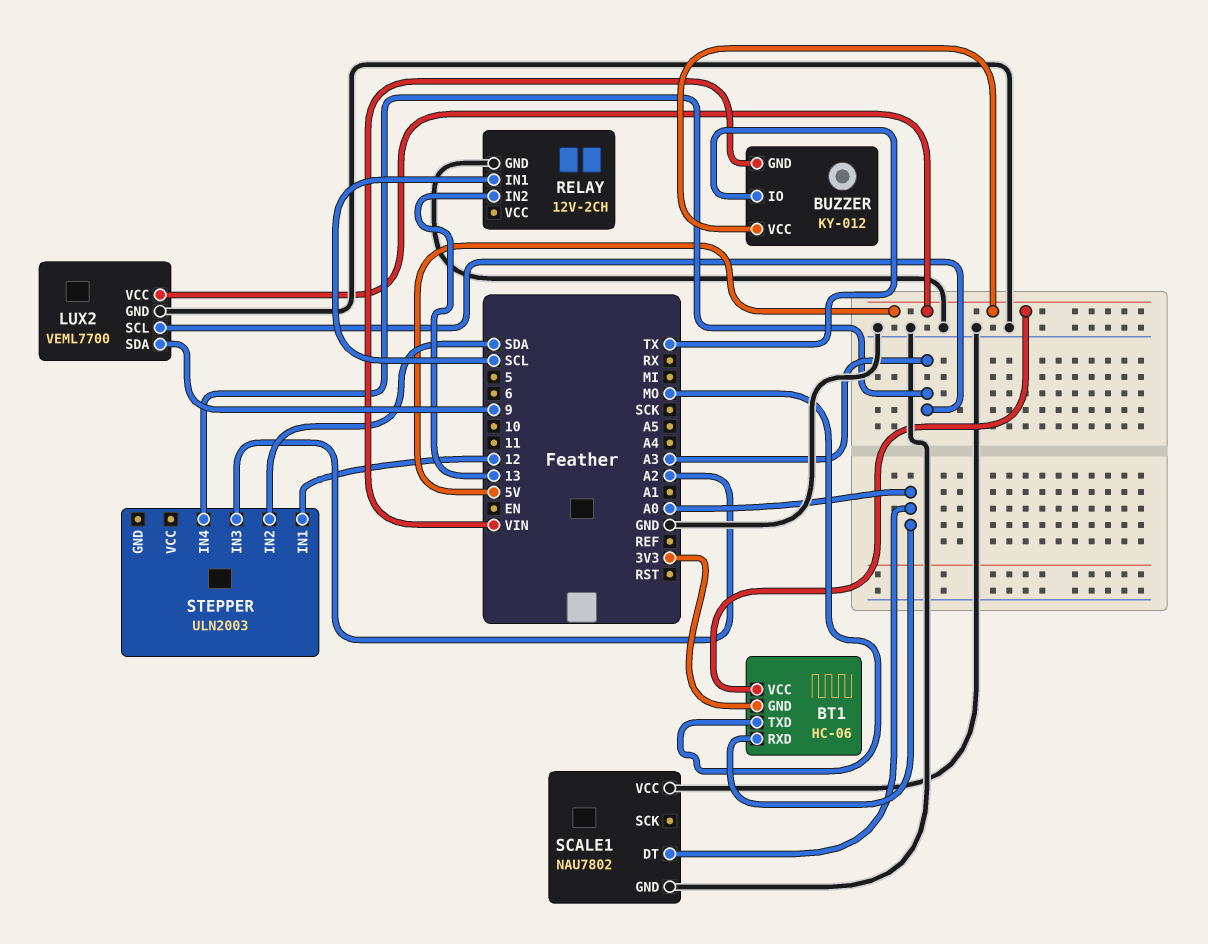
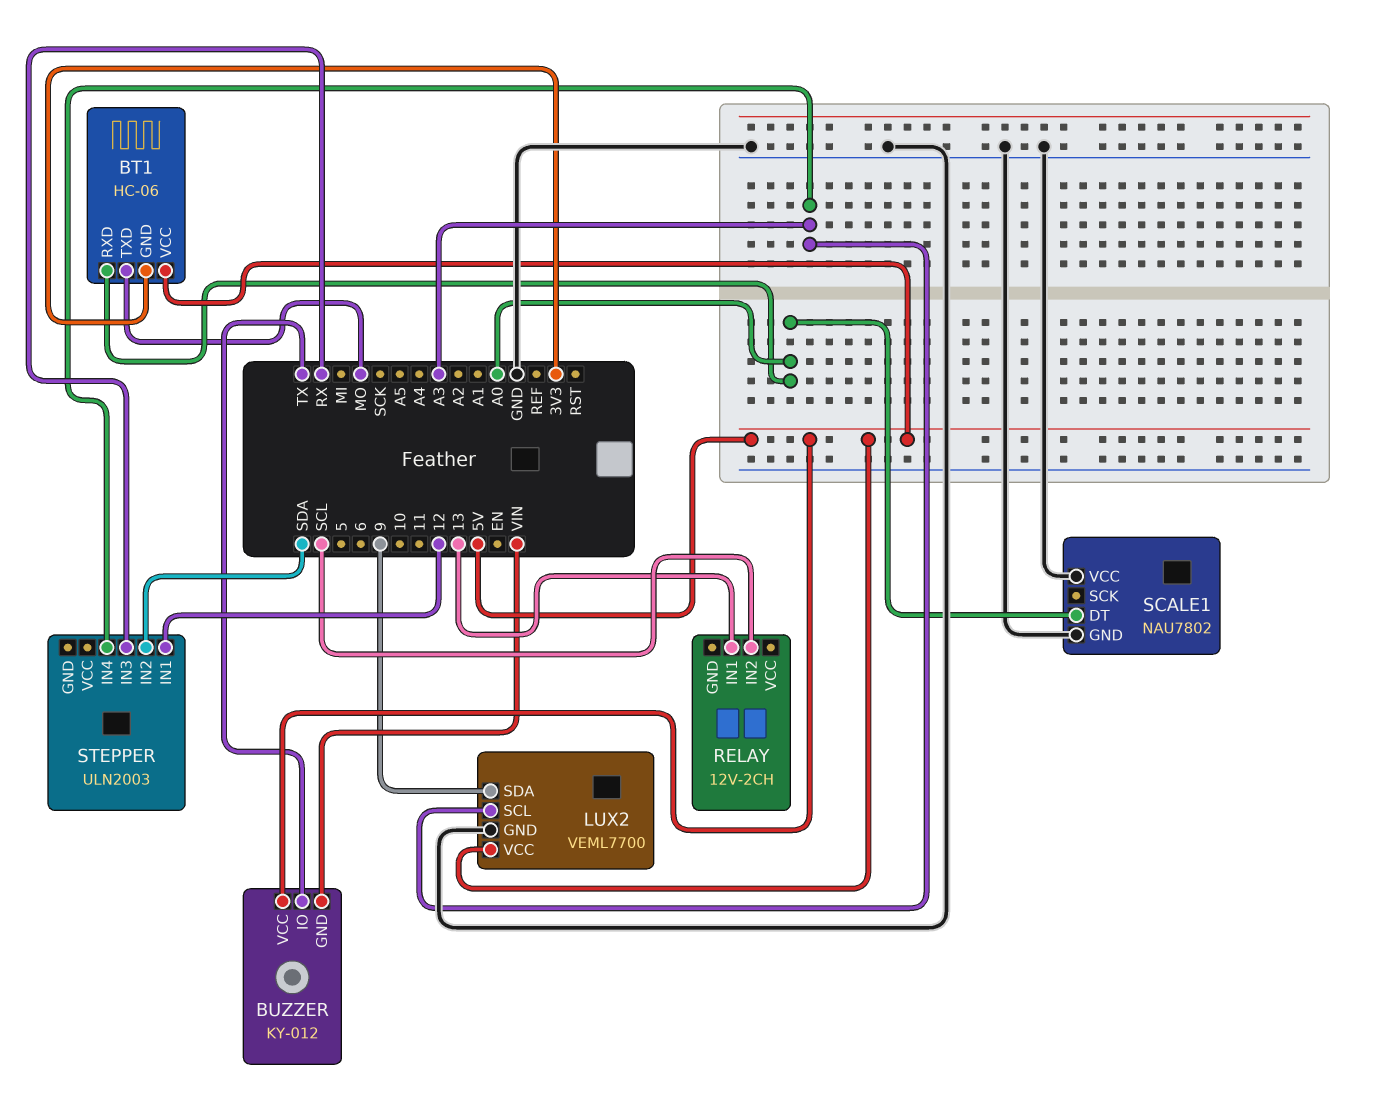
RELAY pin GND: GND -> none
RELAY pin IN1: SCL -> 13
RELAY pin IN2: 13 -> SCL
STEPPER pin IN3: A2 -> RX

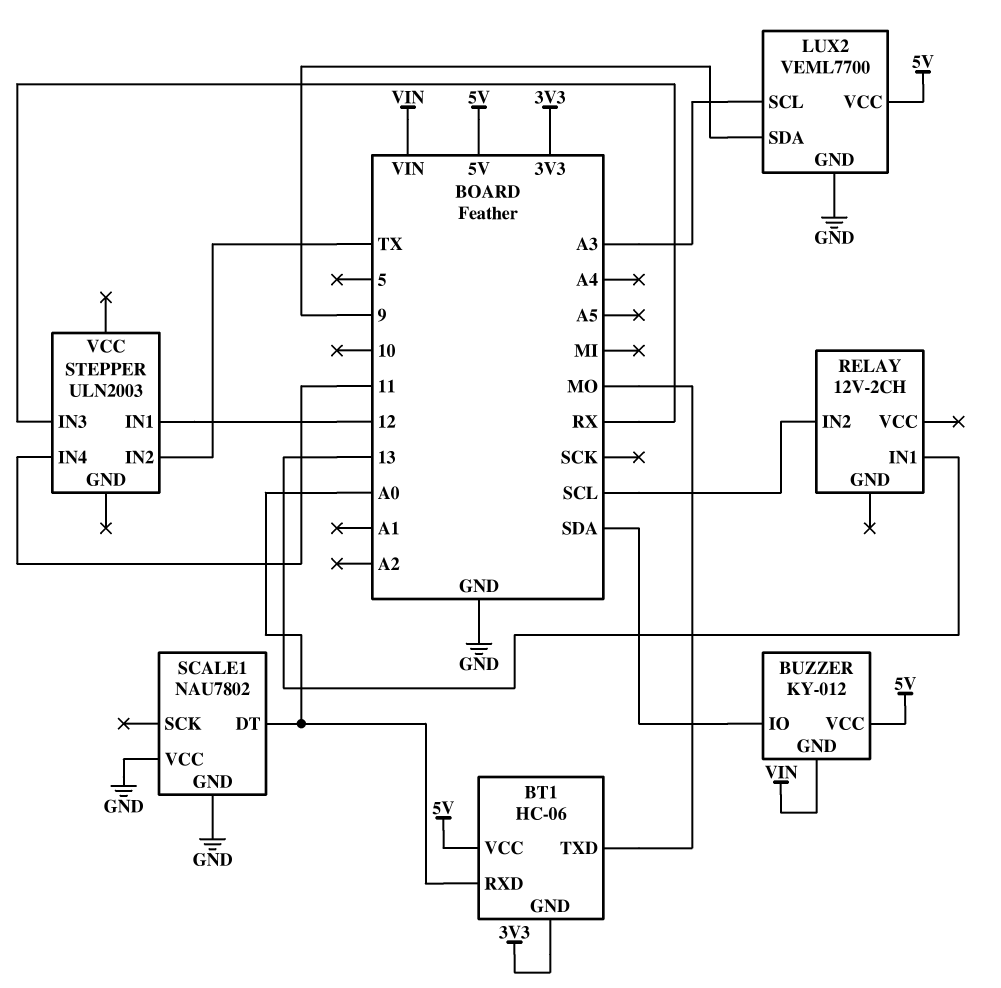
BUZZER pin IO: TX -> SDA
STEPPER pin IN2: SDA -> TX
STEPPER pin IN4: A3 -> 11

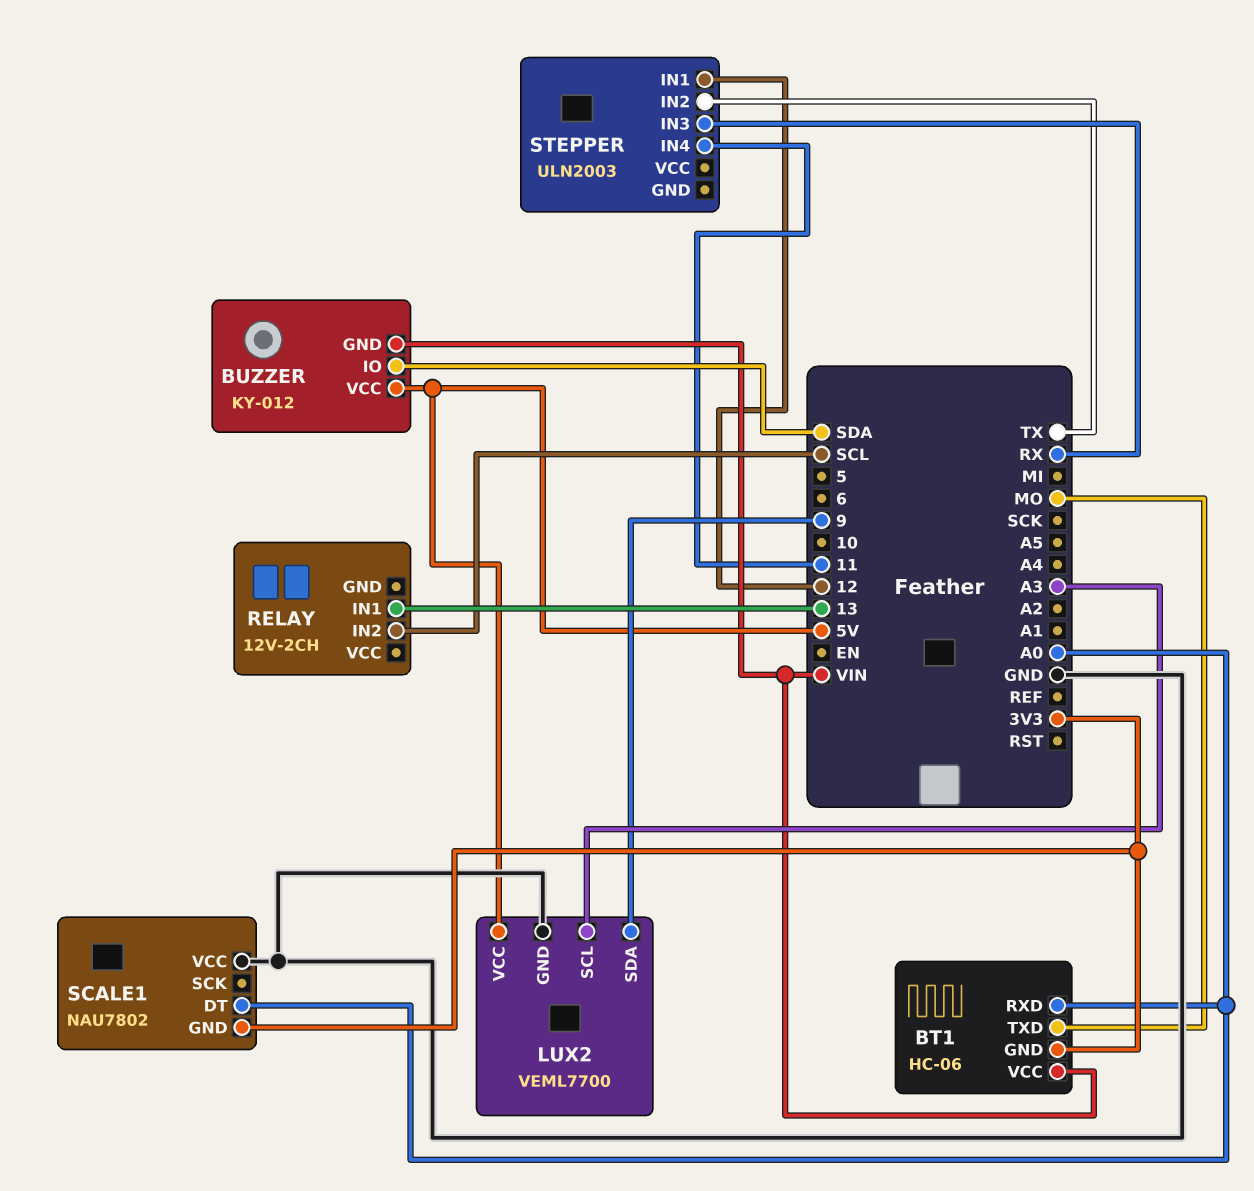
BT1 pin VCC: 5V -> VIN
SCALE1 pin GND: GND -> 3V3

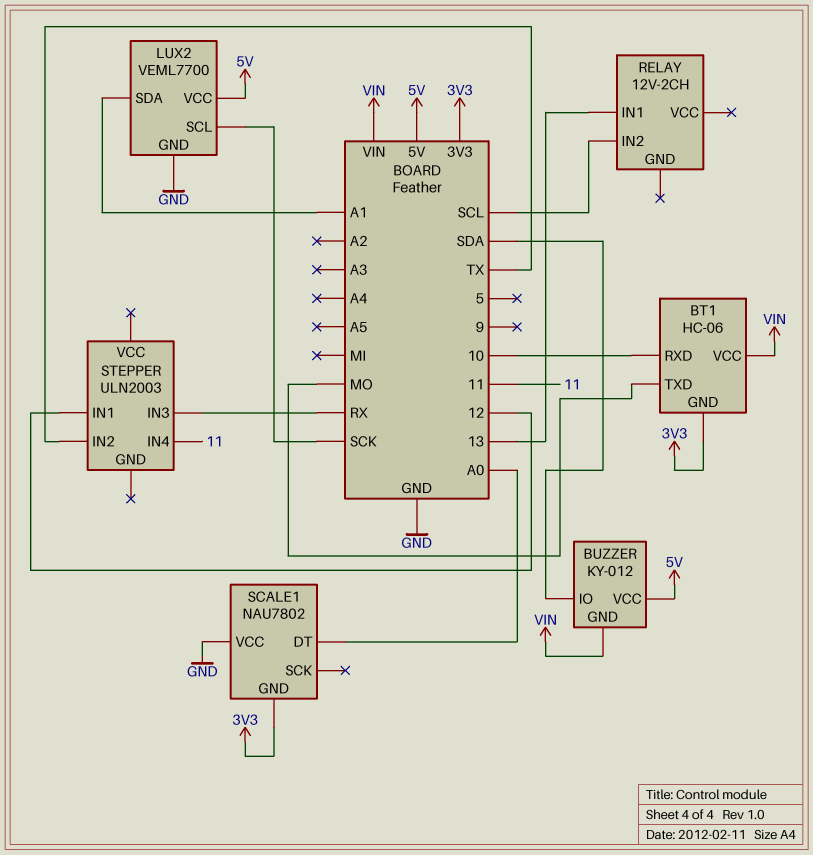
BT1 pin RXD: A0 -> 10
LUX2 pin SCL: A3 -> SCK
LUX2 pin SDA: 9 -> A1

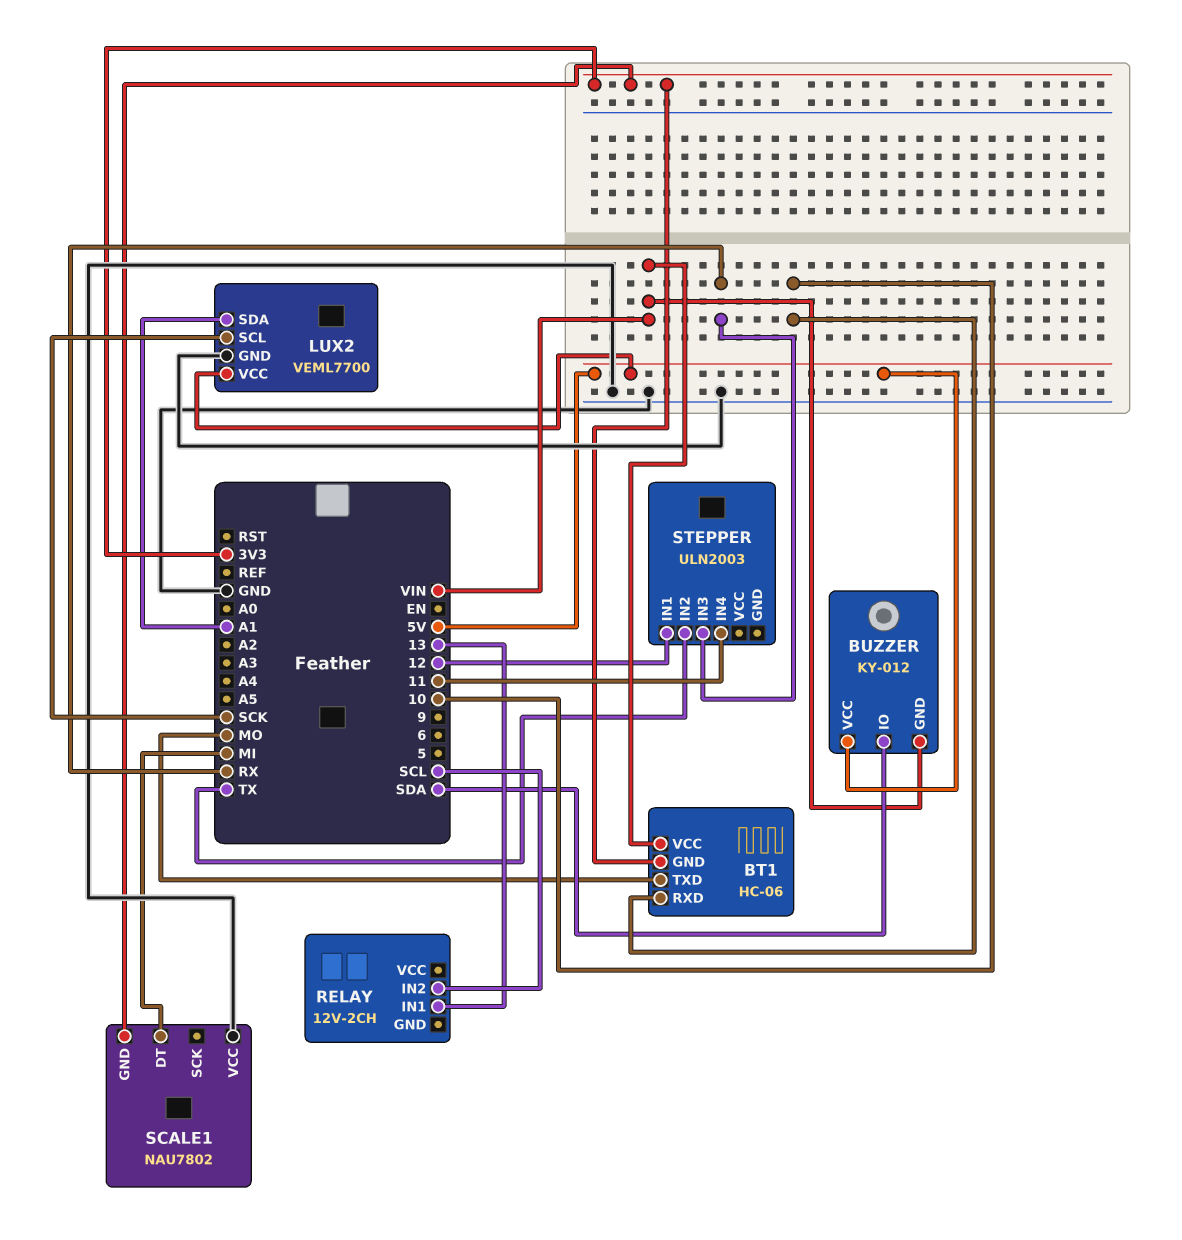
SCALE1 pin DT: A0 -> MI

